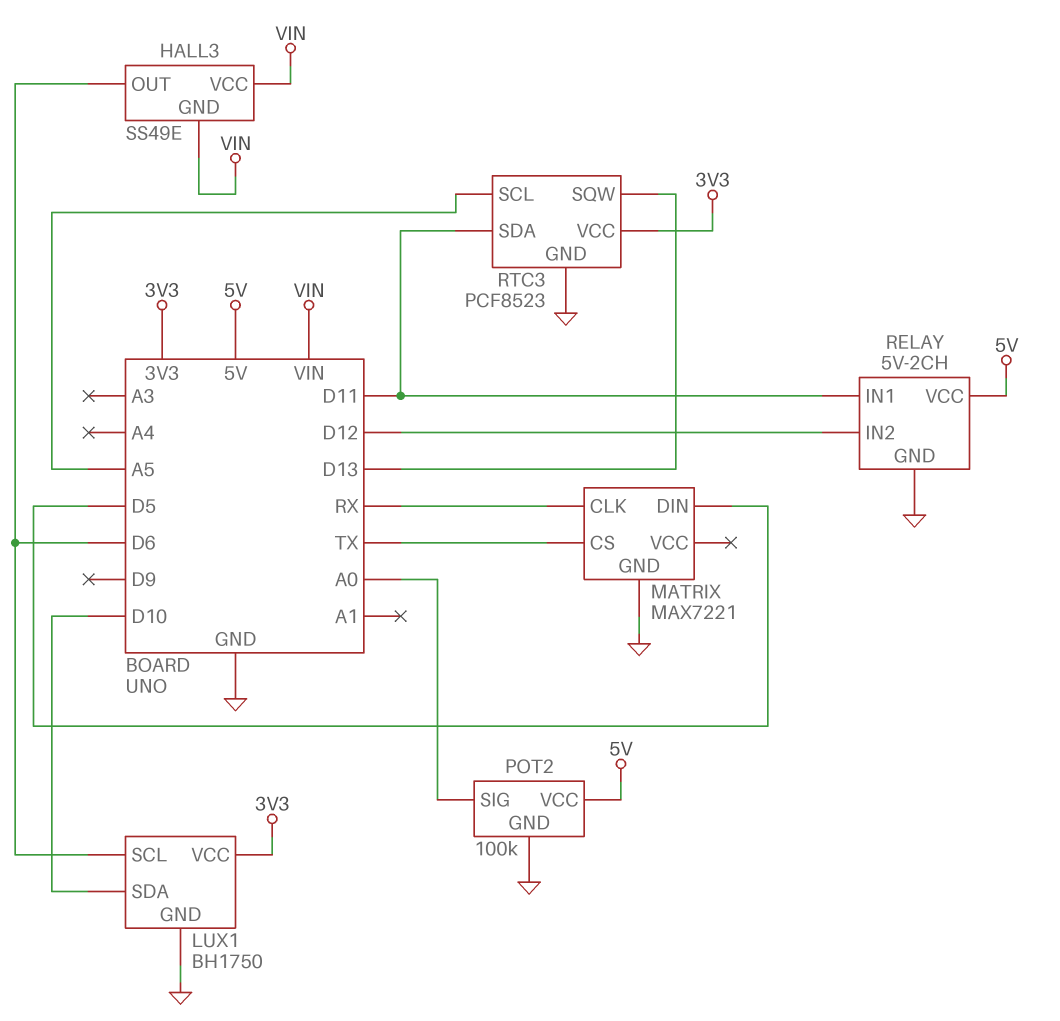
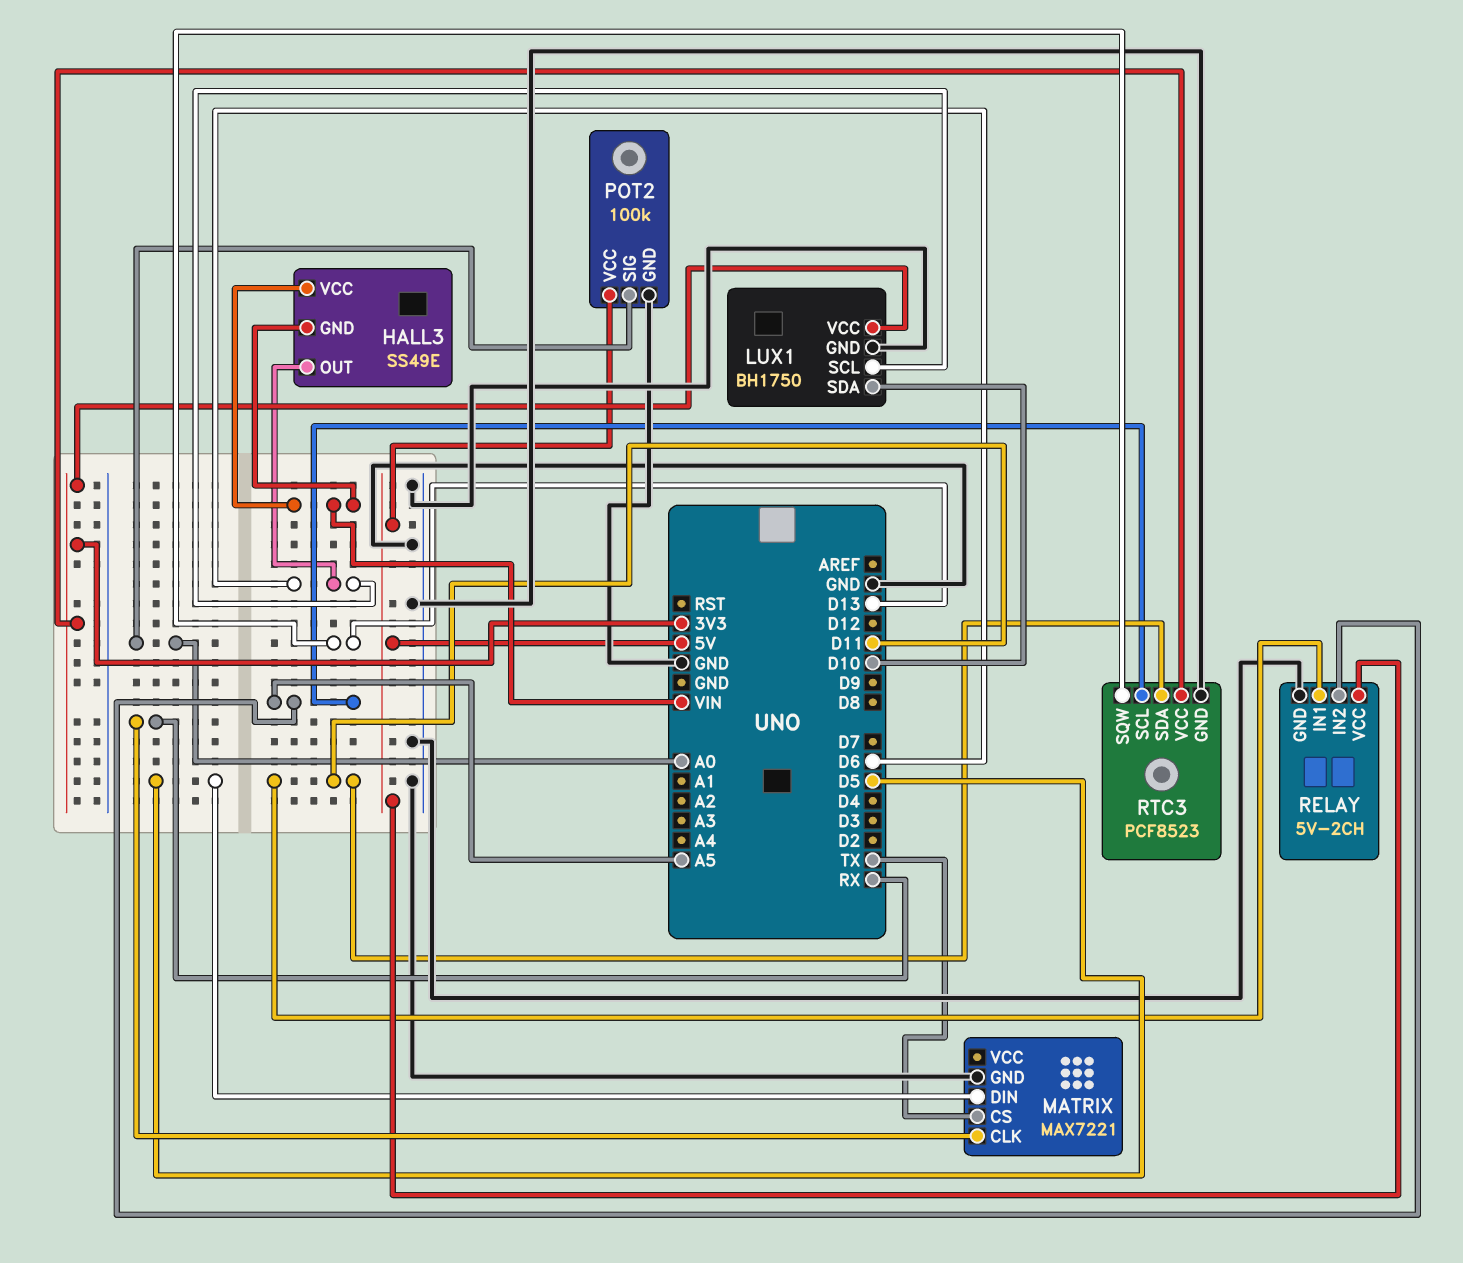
RELAY pin IN2: D12 -> A5

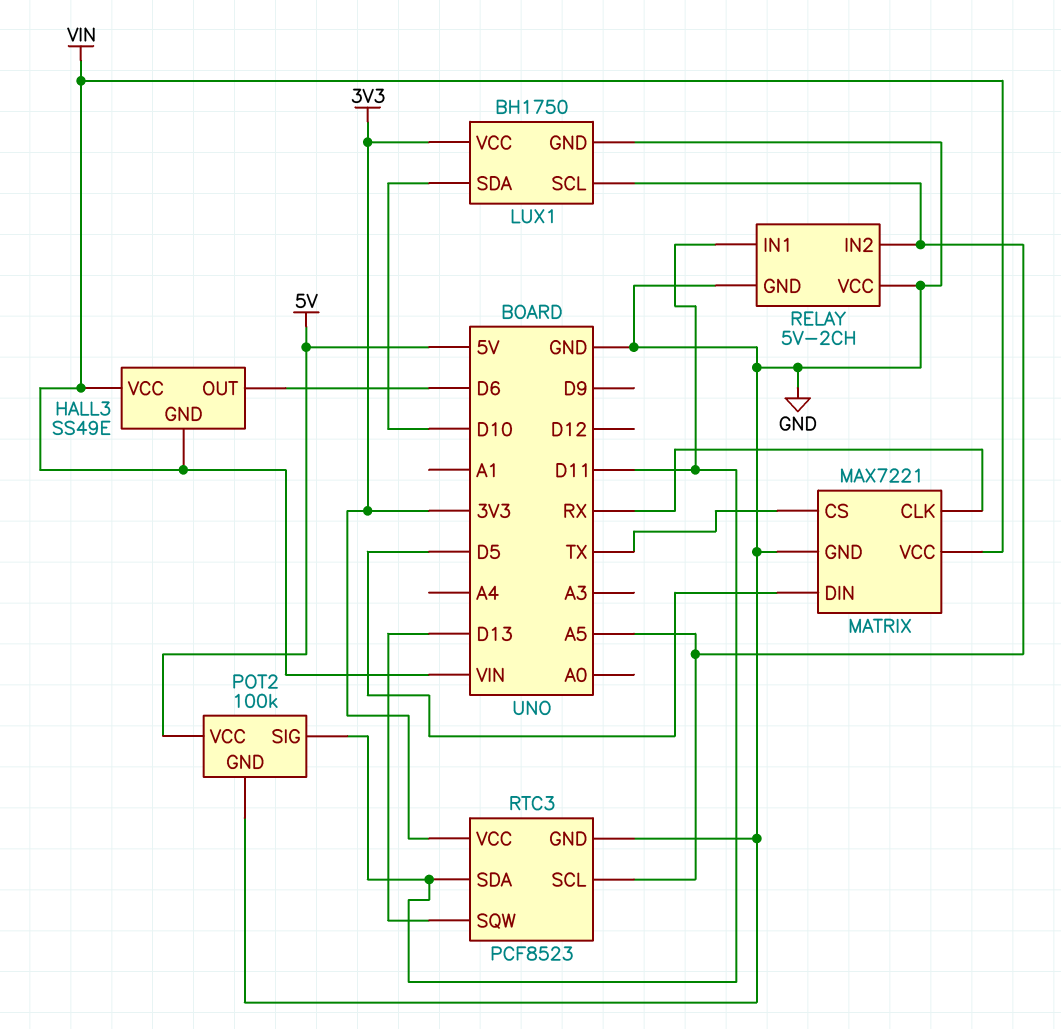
LUX1 pin SCL: D6 -> A5
MATRIX pin VCC: none -> VIN
POT2 pin SIG: A0 -> D11
RELAY pin VCC: 5V -> GND

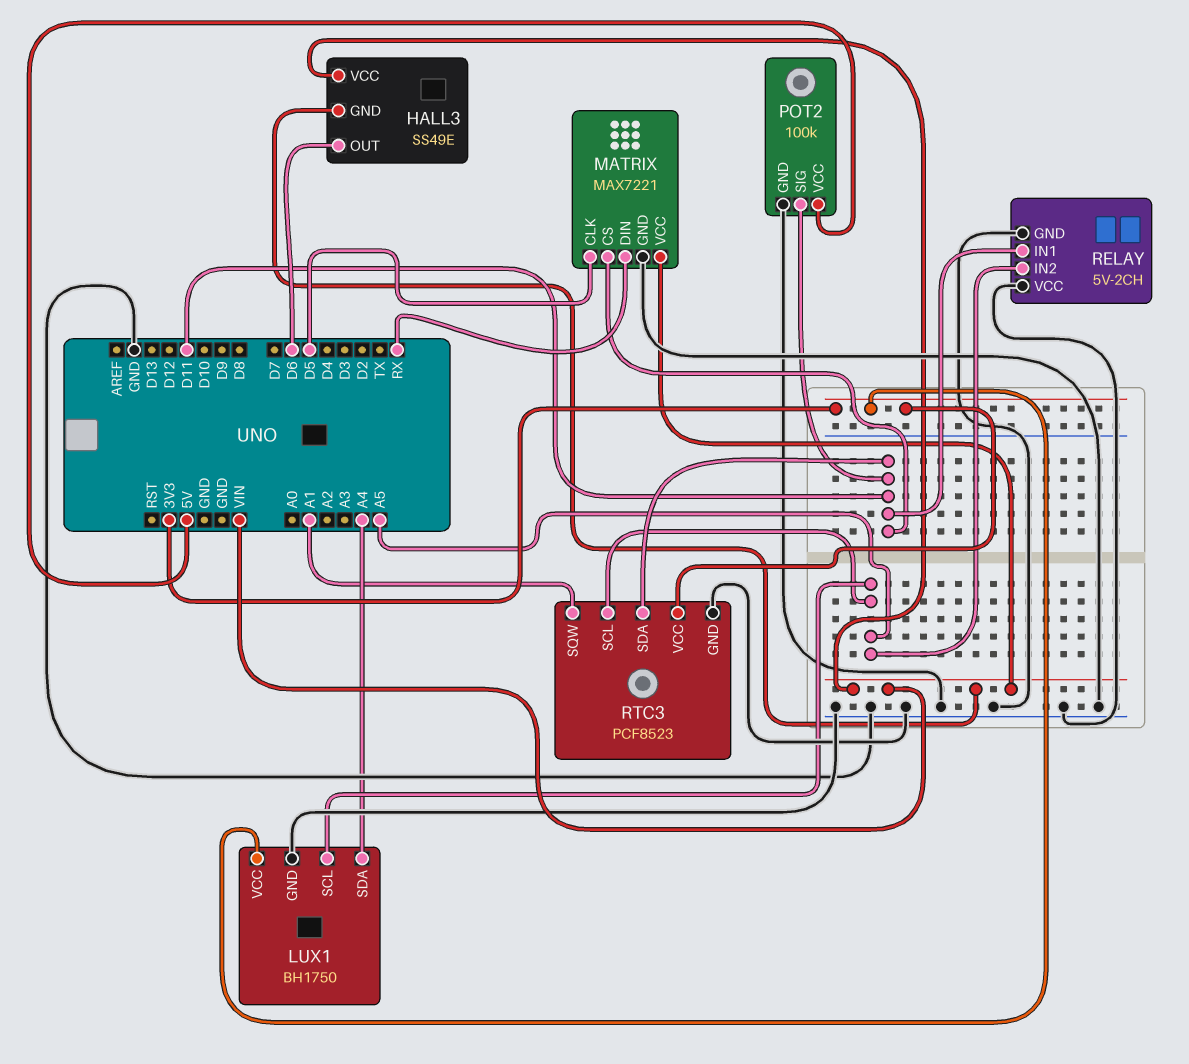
LUX1 pin SDA: D10 -> A4
MATRIX pin CLK: RX -> D5
MATRIX pin CS: TX -> D11
MATRIX pin DIN: D5 -> RX
RTC3 pin SQW: D13 -> A1

